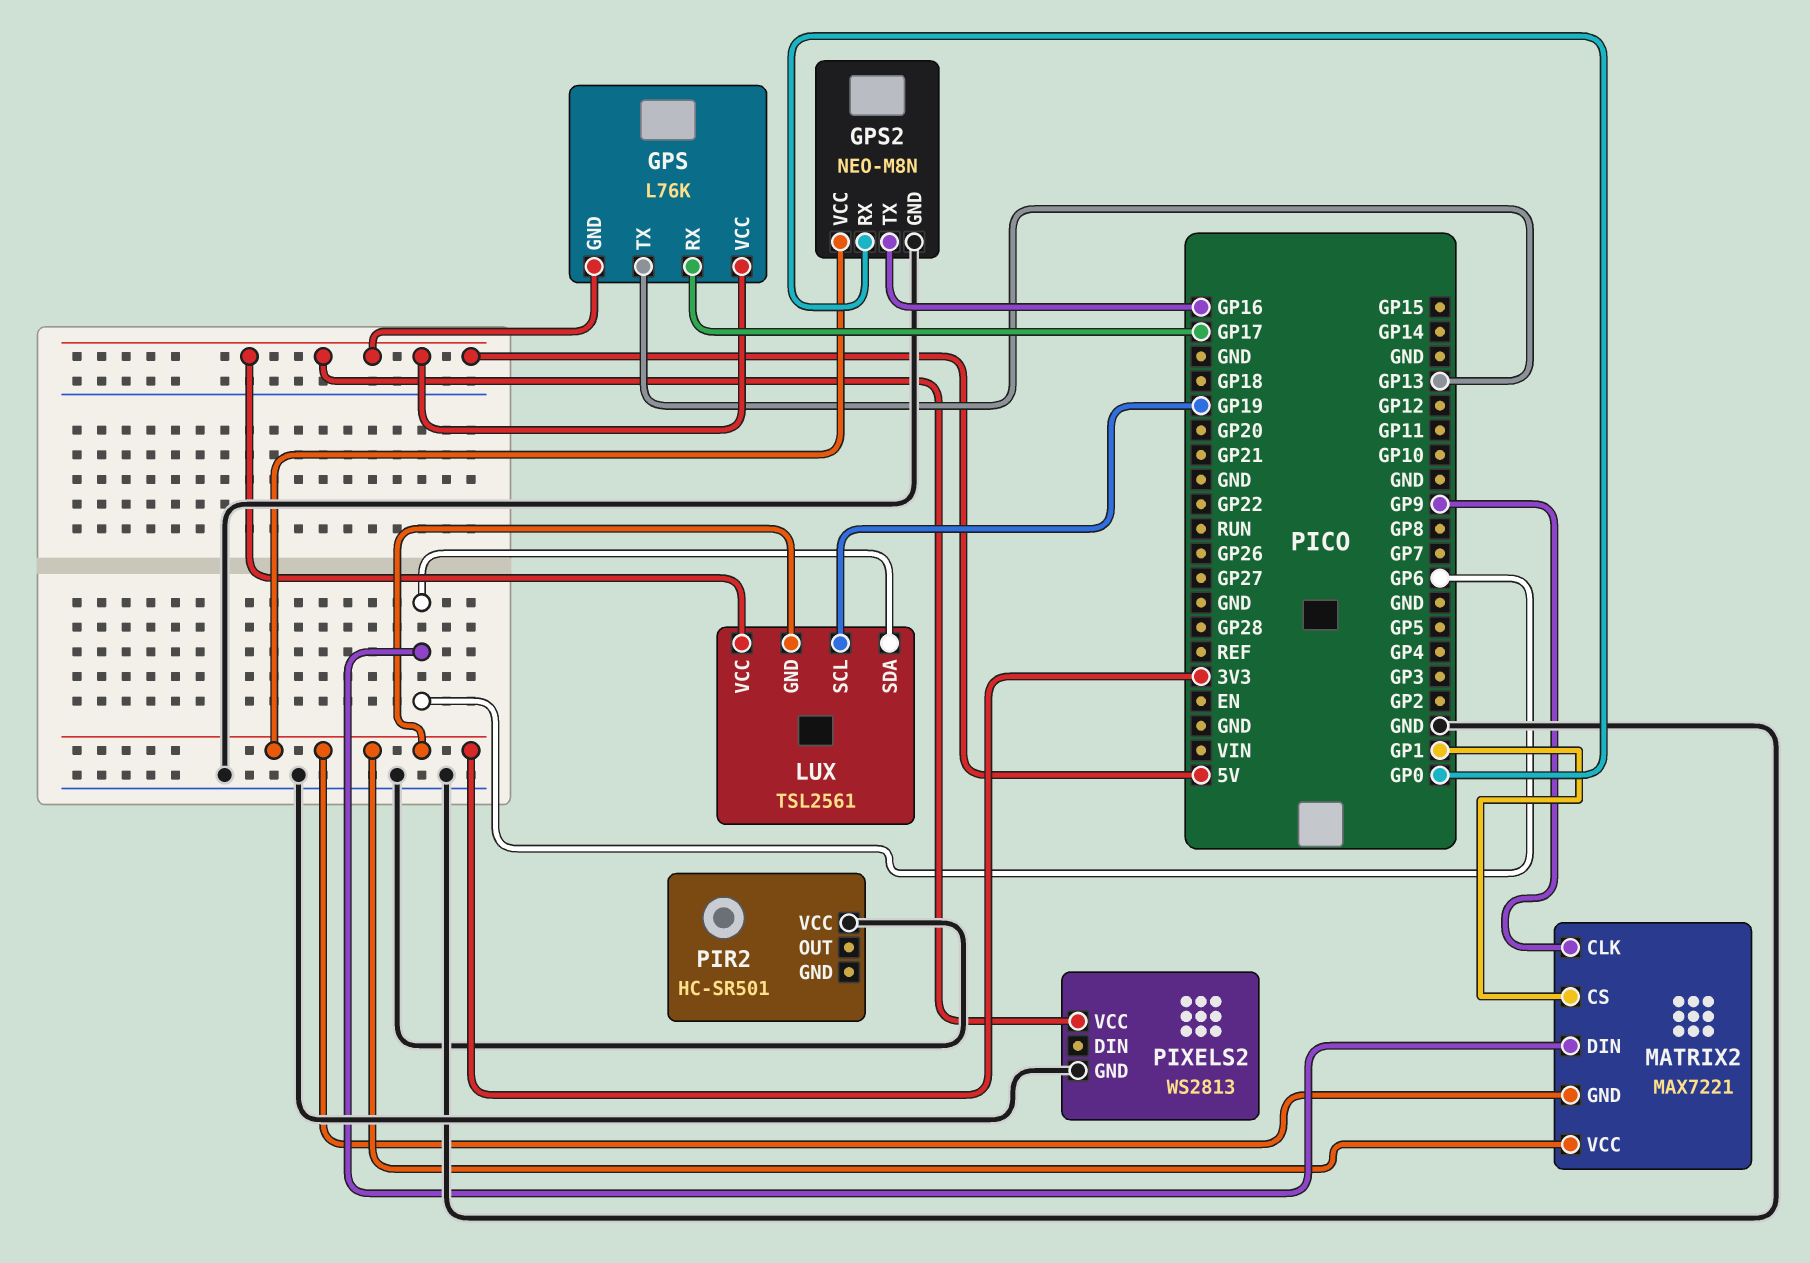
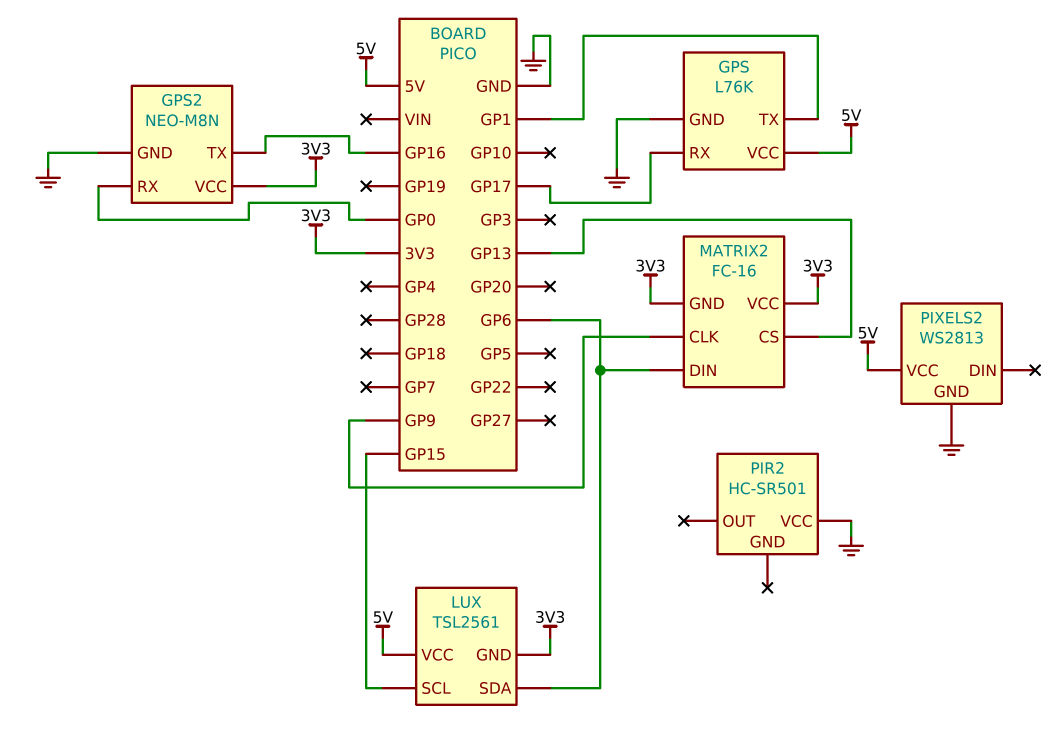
GPS pin GND: 5V -> GND
GPS pin TX: GP13 -> GP1
LUX pin SCL: GP19 -> GP15
MATRIX2: MAX7221 -> FC-16
MATRIX2 pin CS: GP1 -> GP13

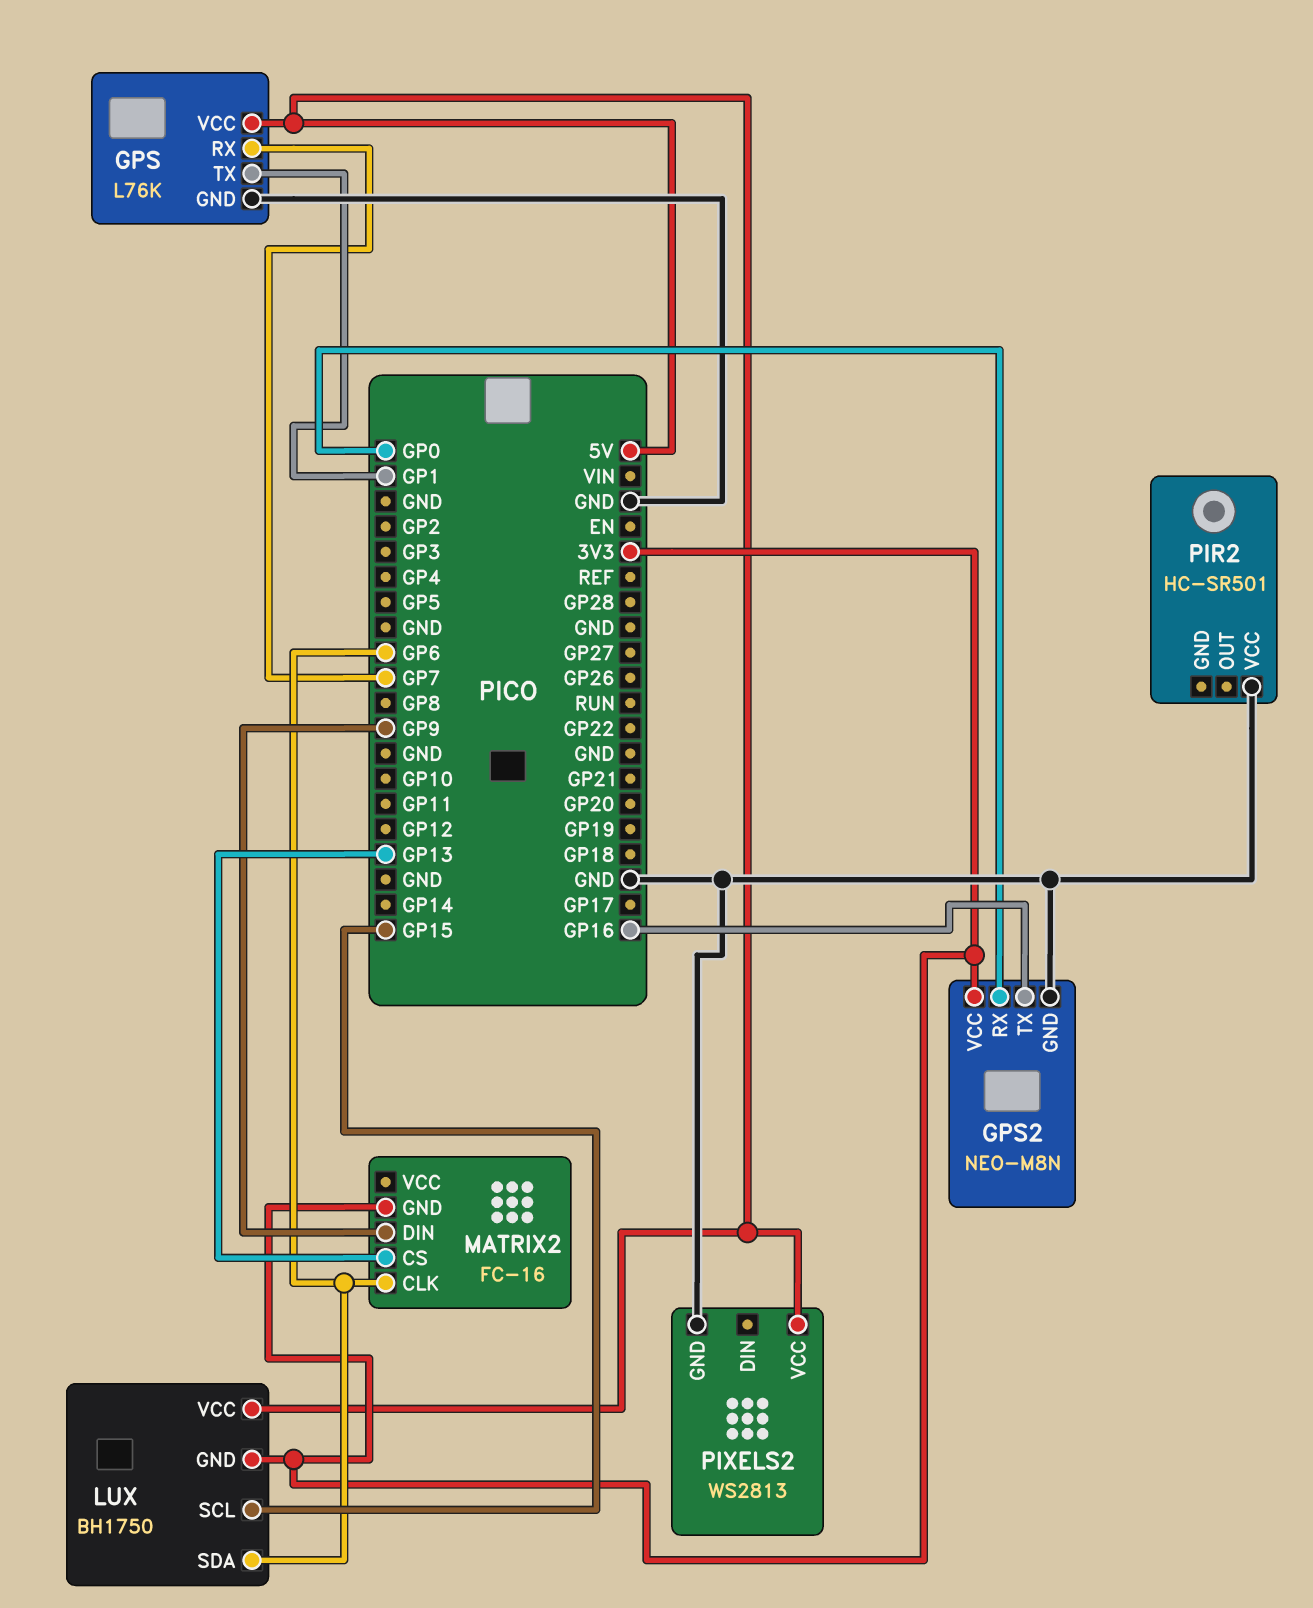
GPS pin RX: GP17 -> GP7
LUX: TSL2561 -> BH1750
MATRIX2 pin CLK: GP9 -> GP6
MATRIX2 pin DIN: GP6 -> GP9
MATRIX2 pin VCC: 3V3 -> none

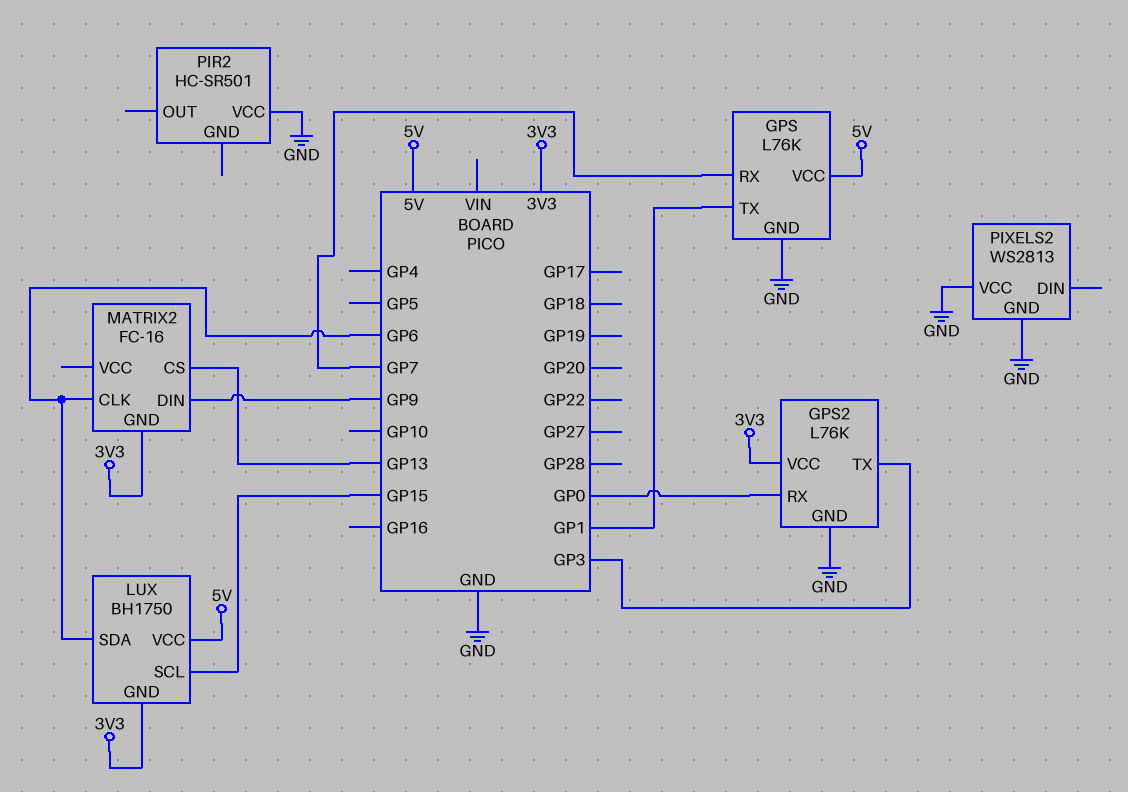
GPS2: NEO-M8N -> L76K
GPS2 pin TX: GP16 -> GP3
PIXELS2 pin VCC: 5V -> GND

